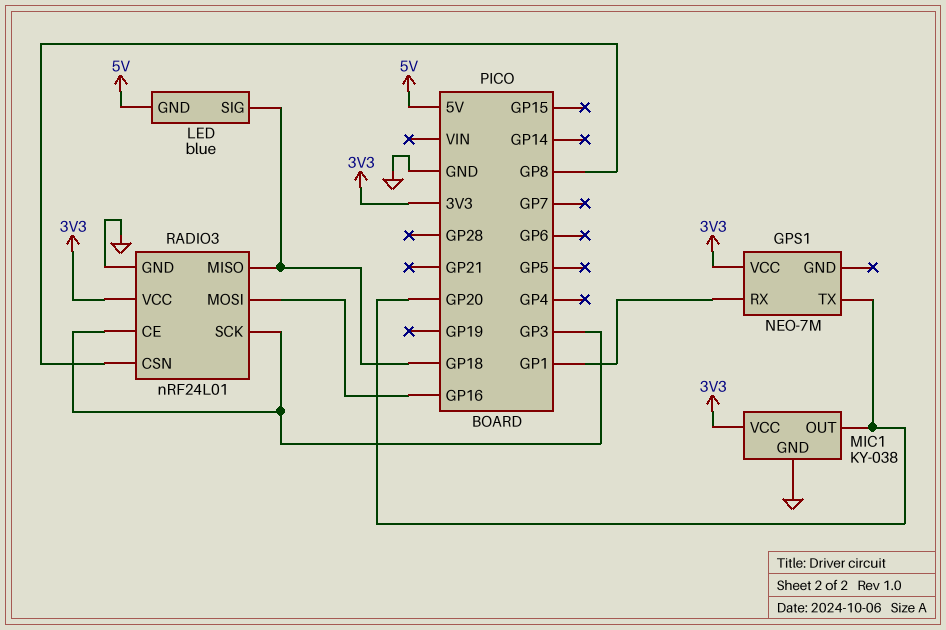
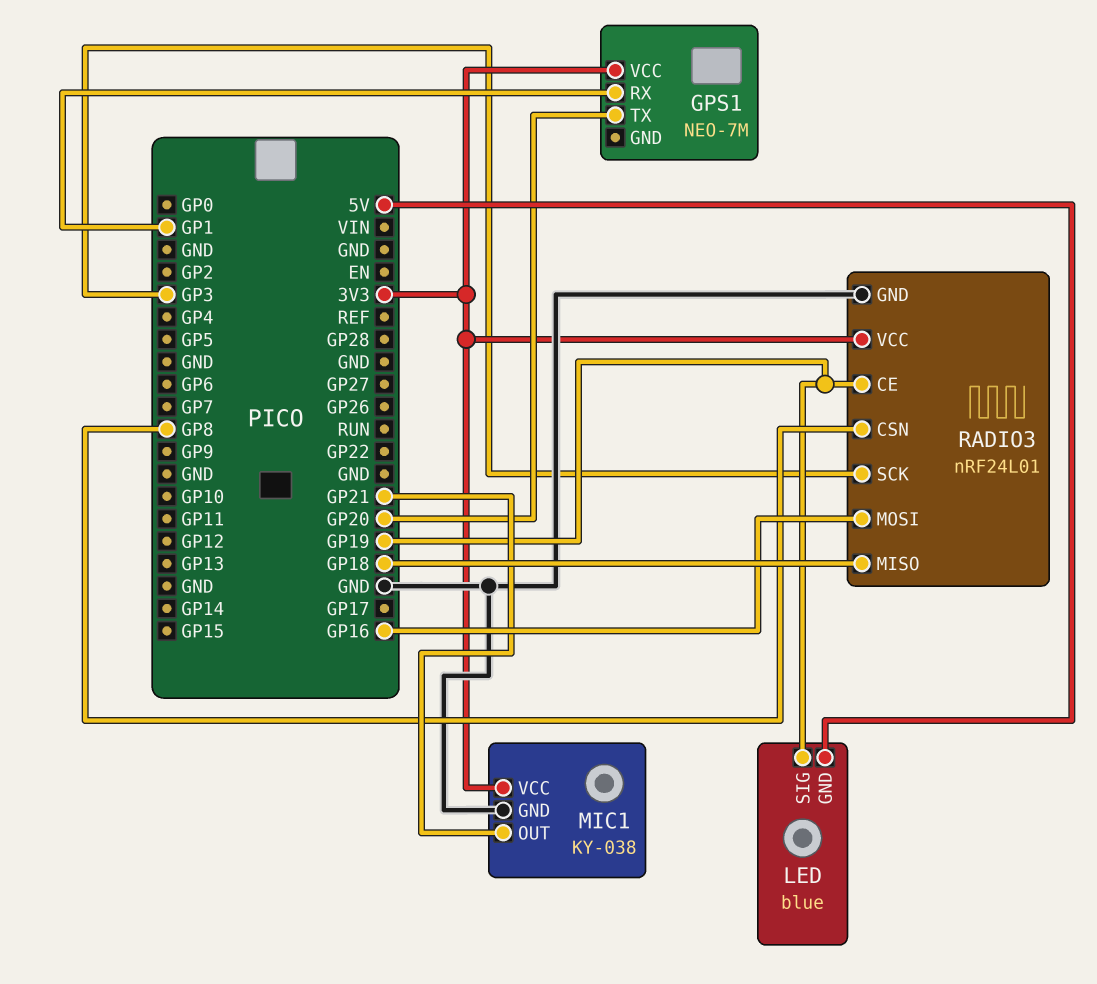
LED pin SIG: GP18 -> GP19
MIC1 pin OUT: GP20 -> GP21
RADIO3 pin CE: GP3 -> GP19

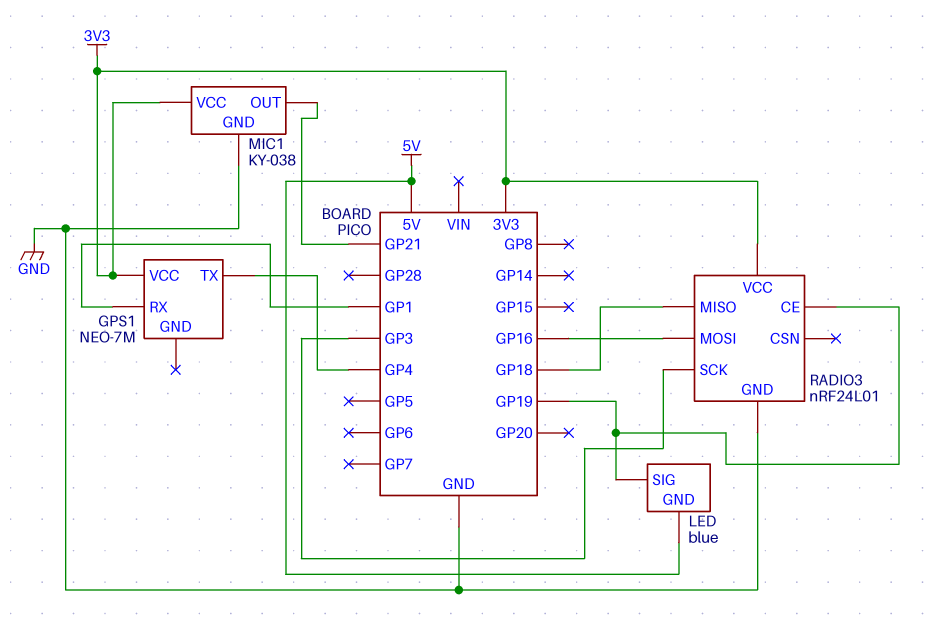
GPS1 pin TX: GP20 -> GP4
RADIO3 pin CSN: GP8 -> none

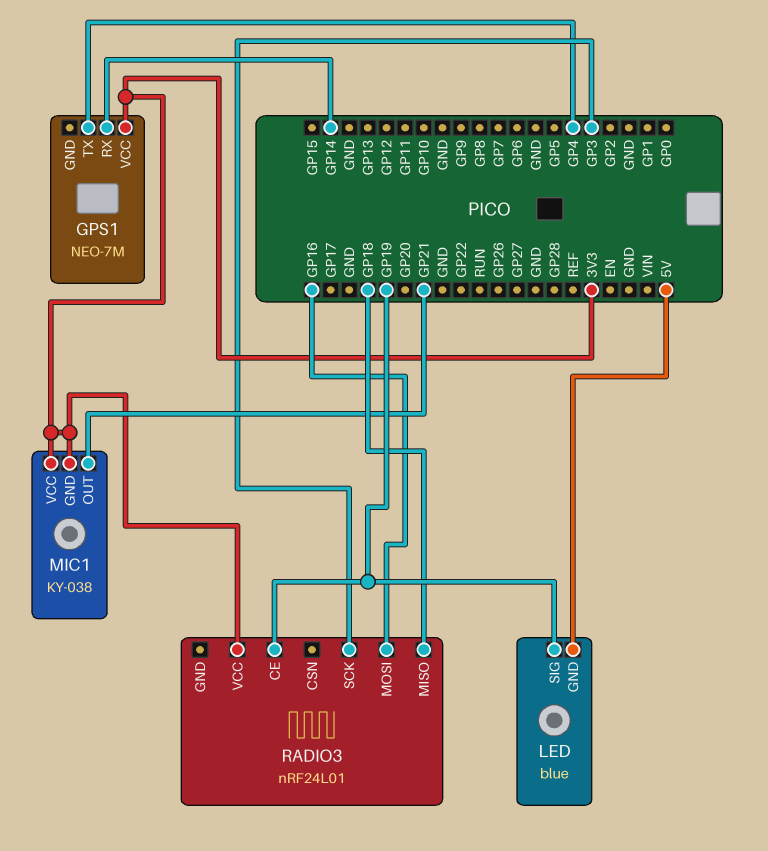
GPS1 pin RX: GP1 -> GP14
MIC1 pin GND: GND -> 3V3
RADIO3 pin GND: GND -> none

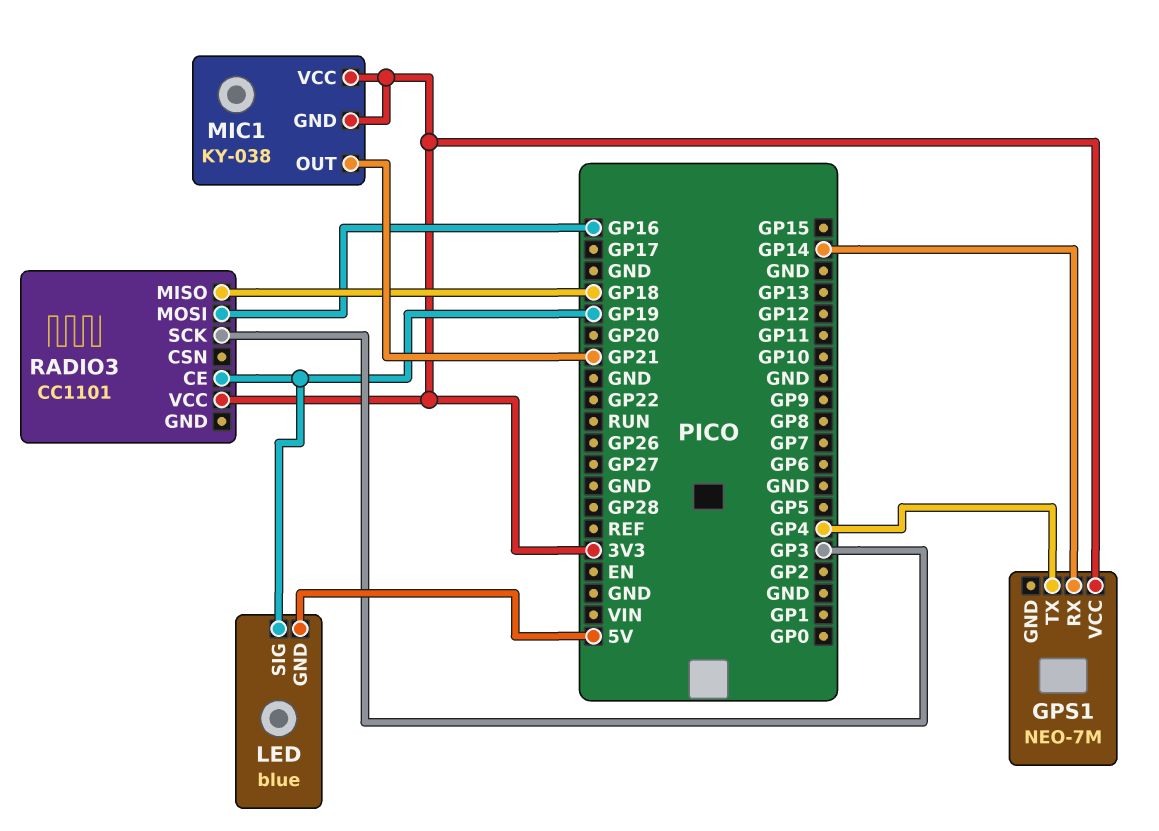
RADIO3: nRF24L01 -> CC1101

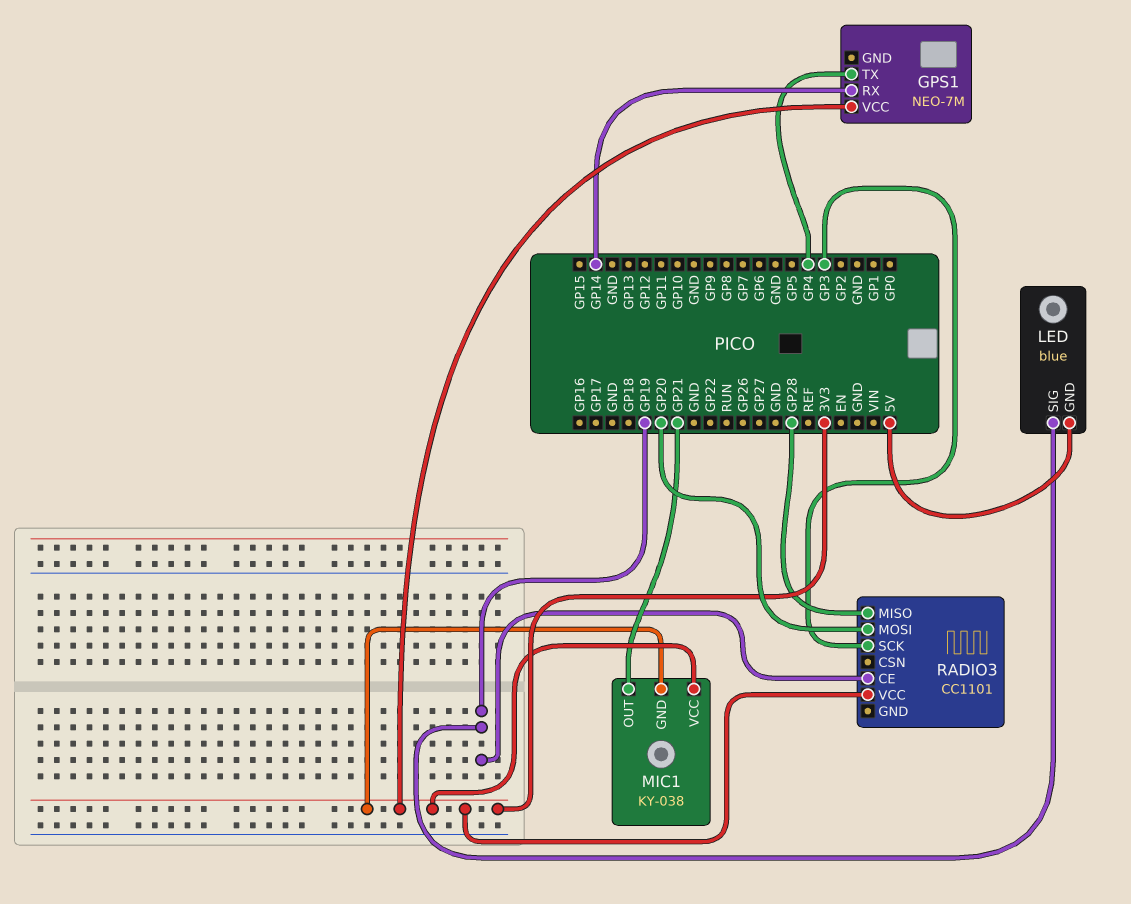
RADIO3 pin MISO: GP18 -> GP28
RADIO3 pin MOSI: GP16 -> GP20

